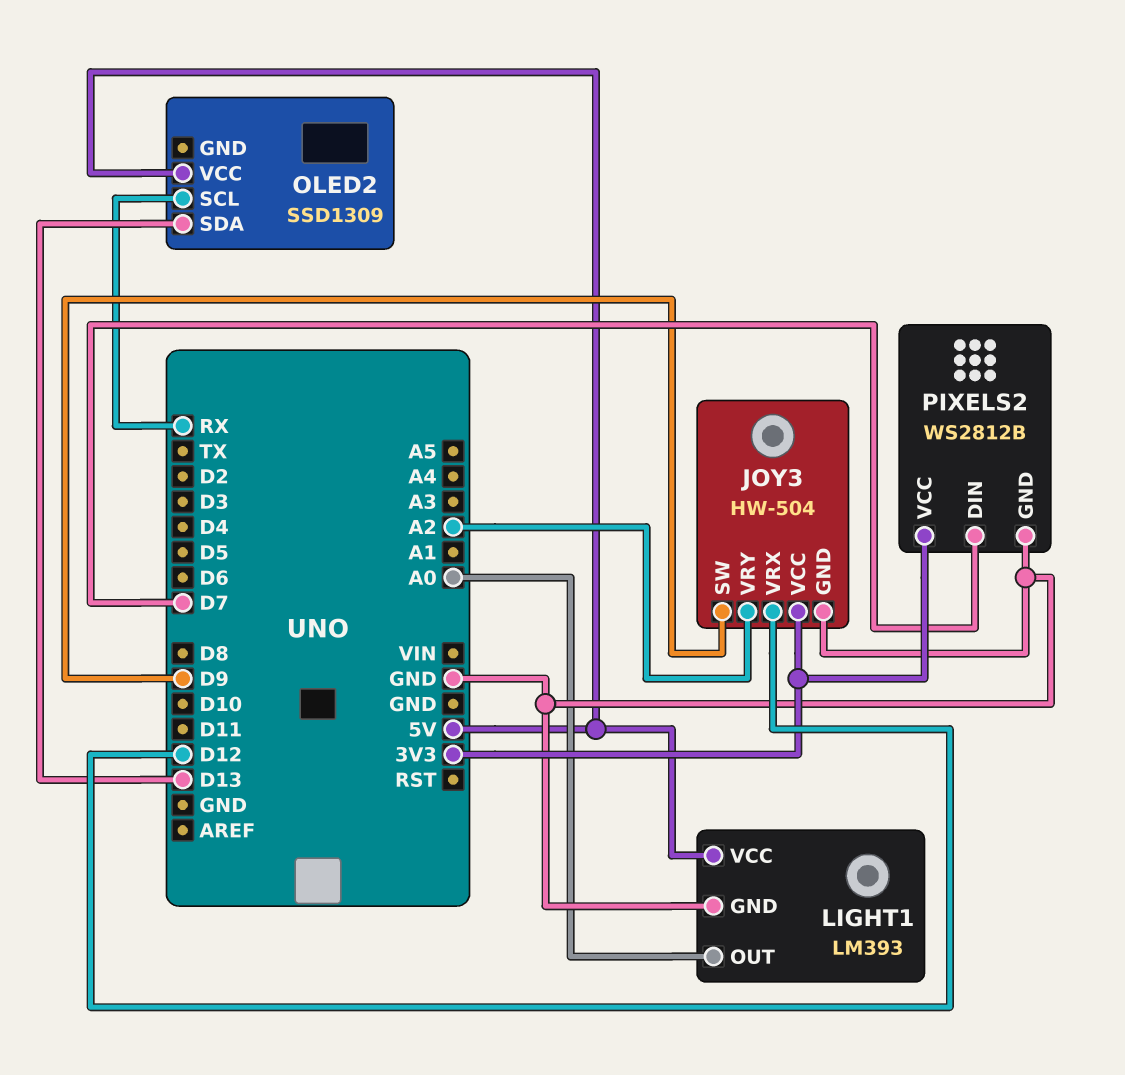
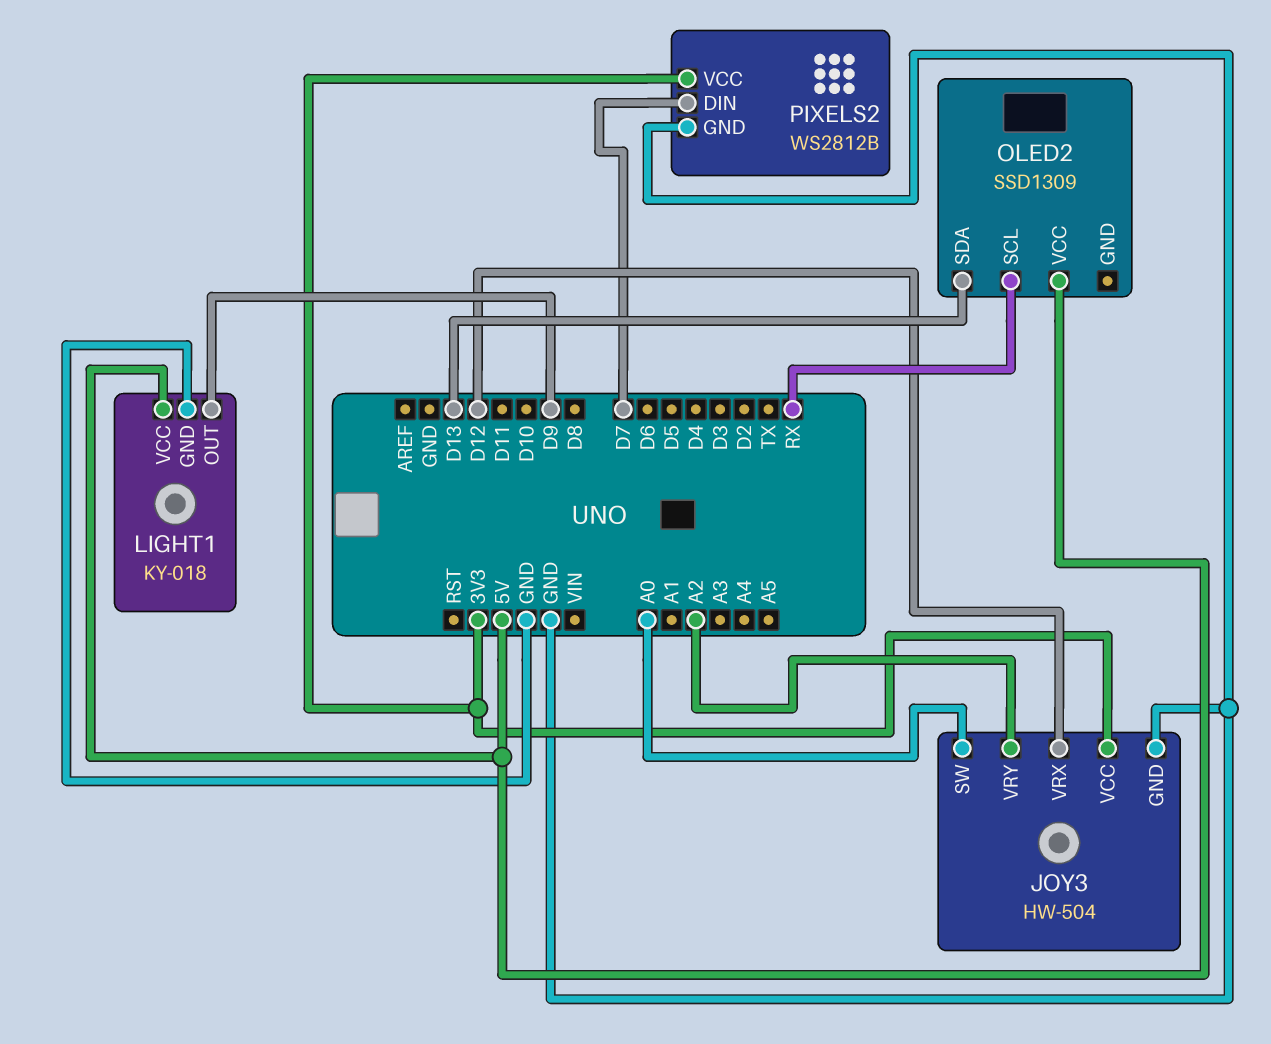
JOY3 pin SW: D9 -> A0
LIGHT1: LM393 -> KY-018
LIGHT1 pin OUT: A0 -> D9

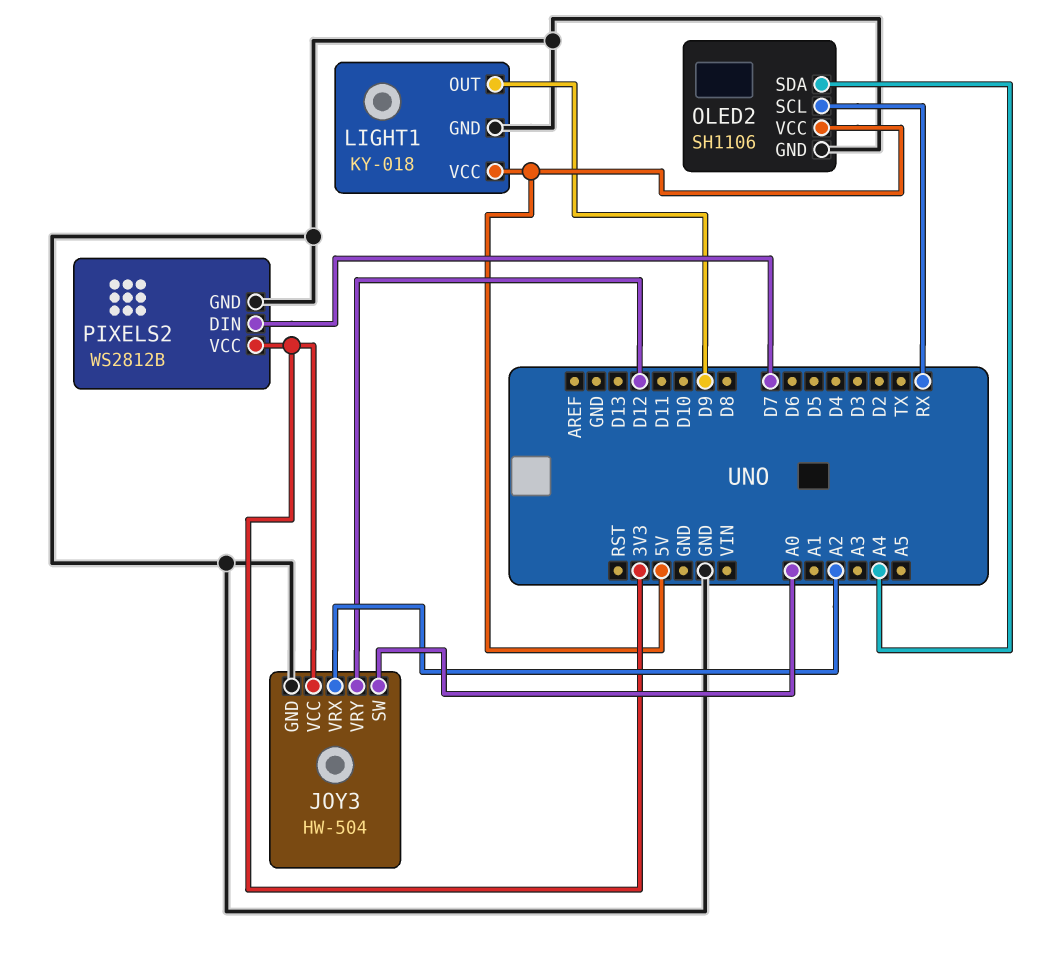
JOY3 pin VRX: D12 -> A2
JOY3 pin VRY: A2 -> D12
OLED2: SSD1309 -> SH1106
OLED2 pin GND: none -> GND
OLED2 pin SDA: D13 -> A4

